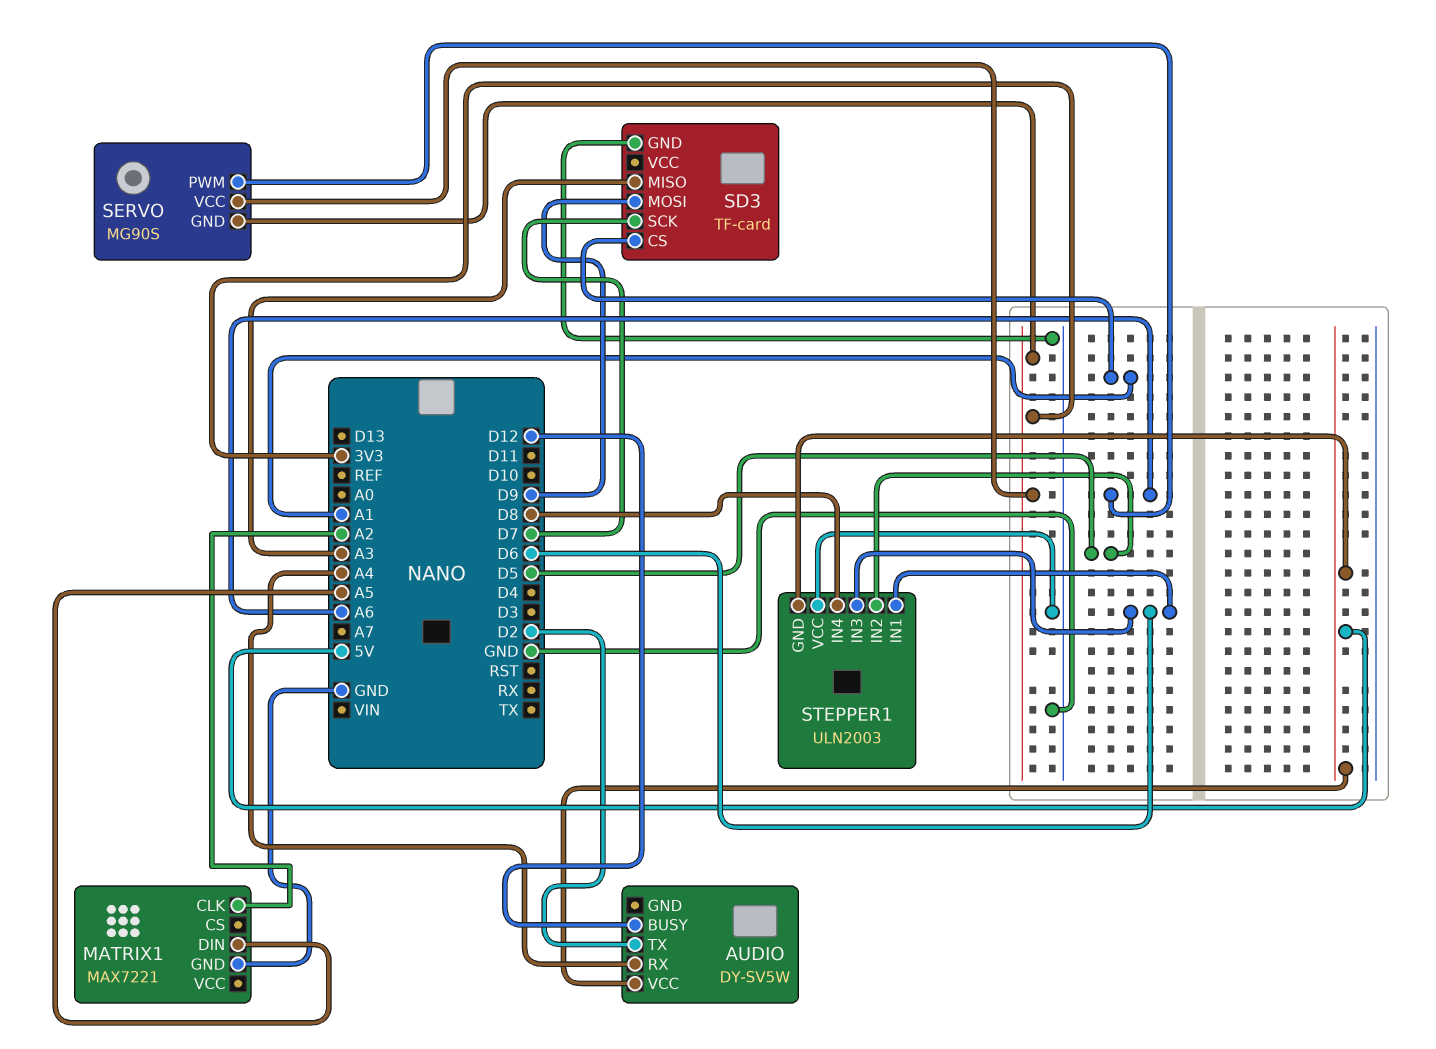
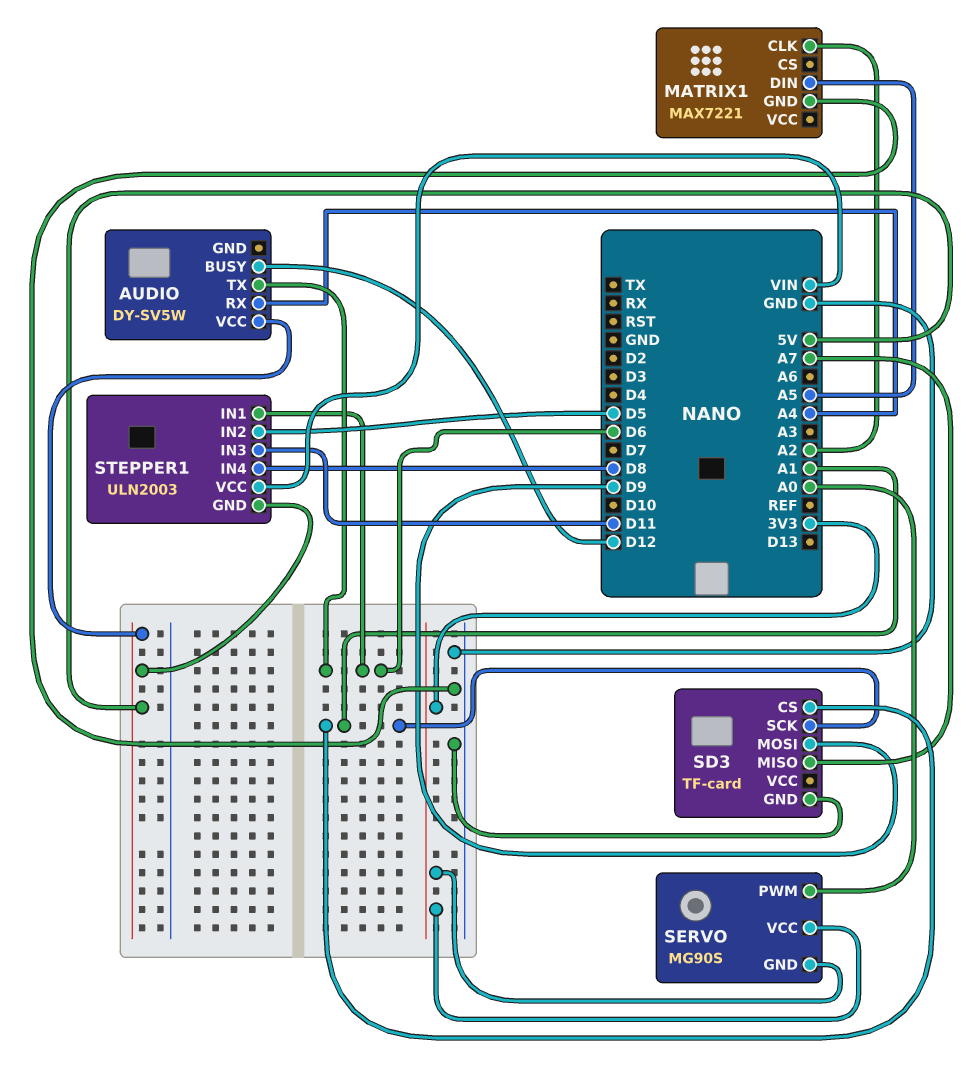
AUDIO pin TX: D2 -> D6
SD3 pin MISO: A3 -> A7
SD3 pin SCK: D7 -> A1
SERVO pin PWM: A6 -> A0
STEPPER1 pin IN3: D6 -> D11
STEPPER1 pin VCC: GND -> VIN

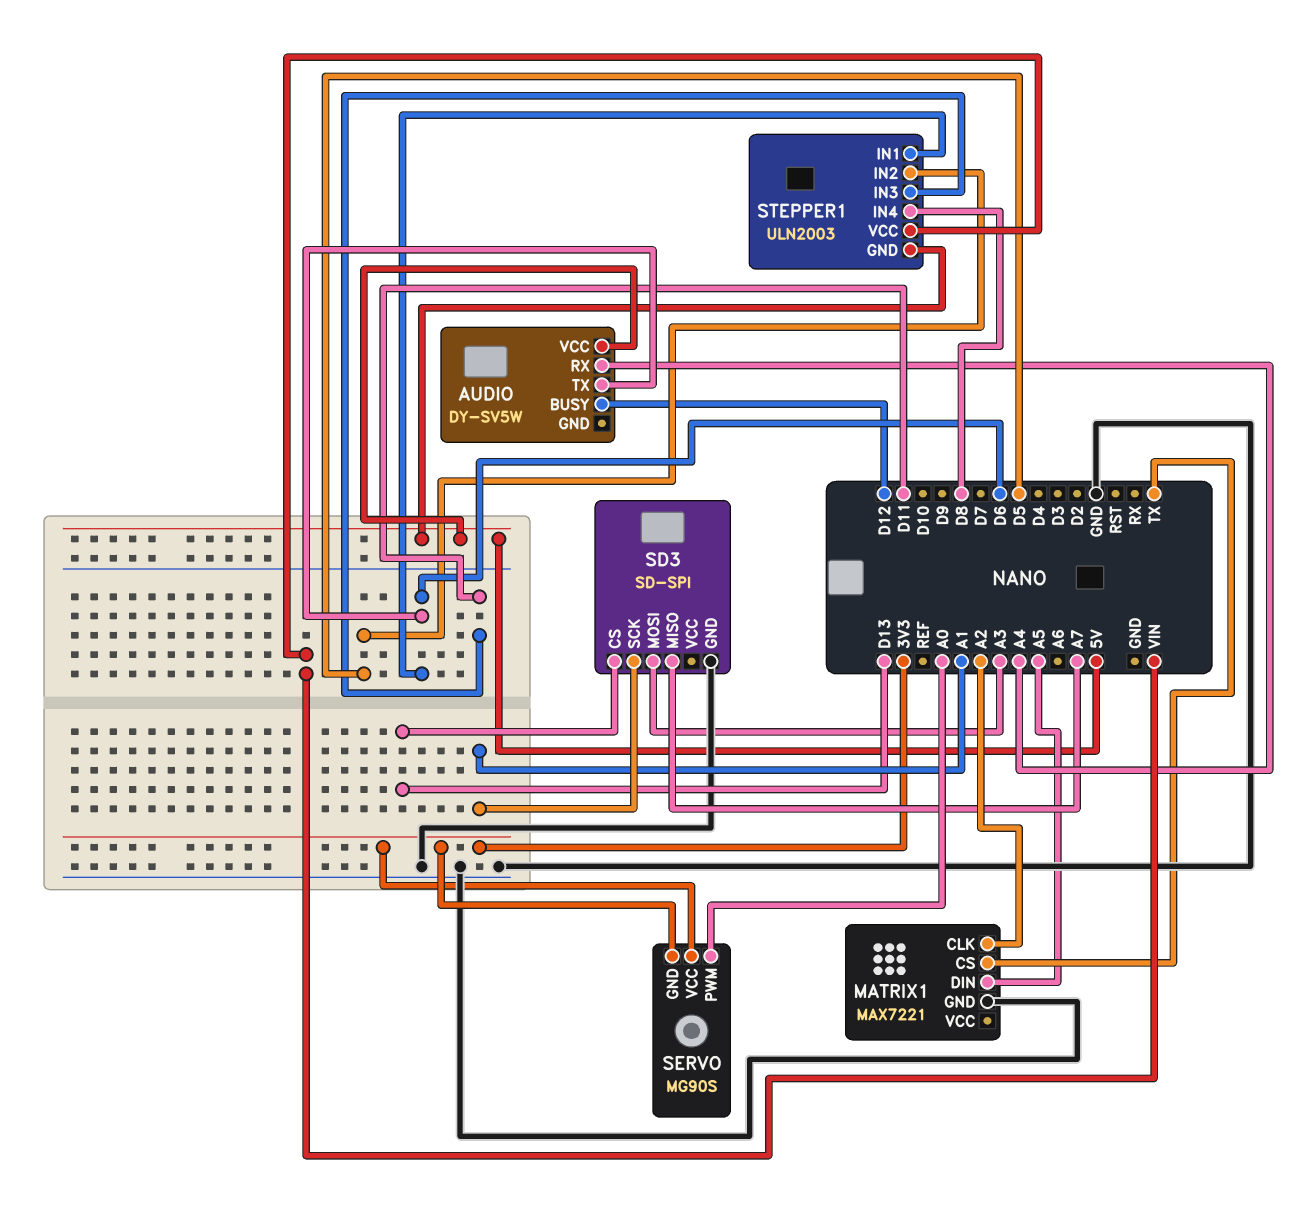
MATRIX1 pin CS: none -> TX
SD3: TF-card -> SD-SPI
SD3 pin CS: A1 -> D13
SD3 pin MOSI: D9 -> A3

